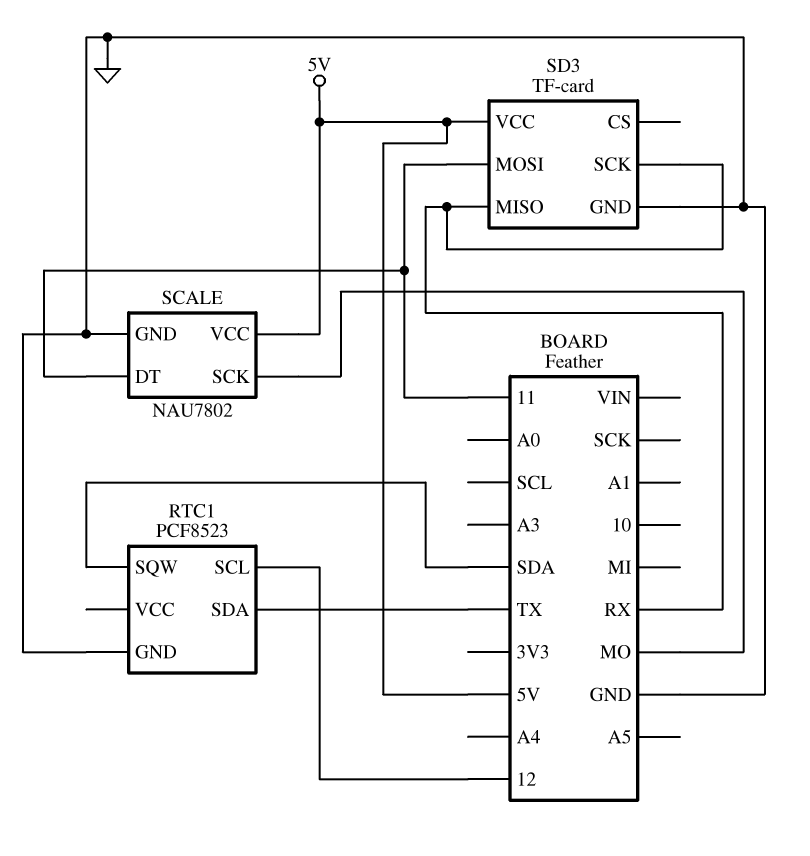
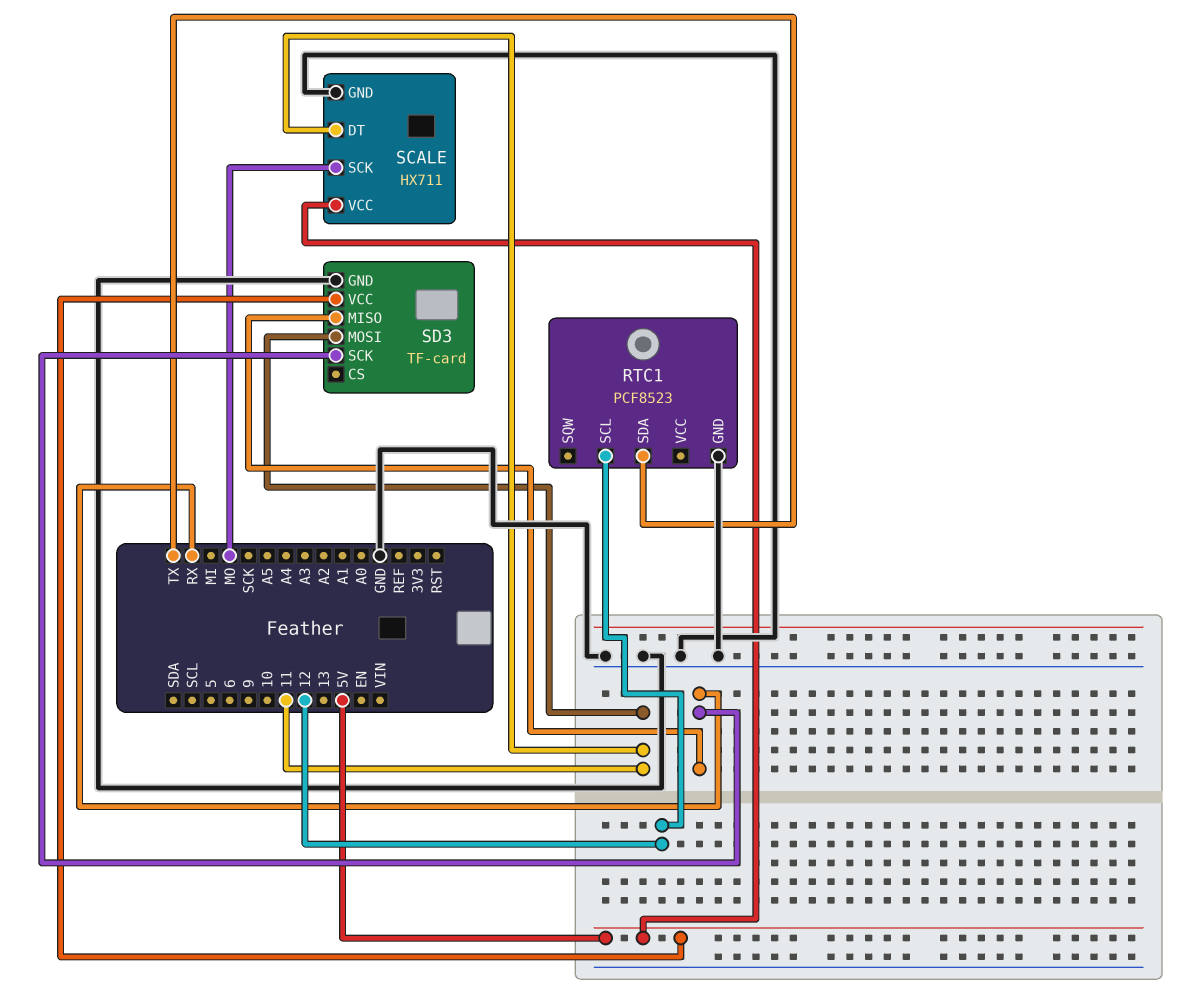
RTC1 pin SQW: SDA -> none
SCALE: NAU7802 -> HX711

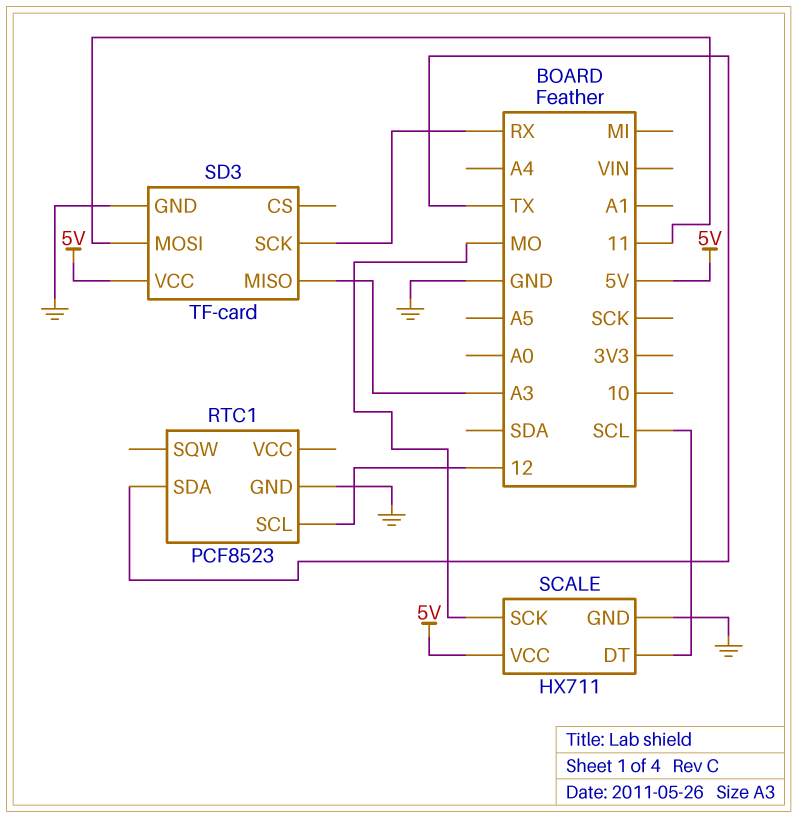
SCALE pin DT: 11 -> SCL
SD3 pin MISO: RX -> A3

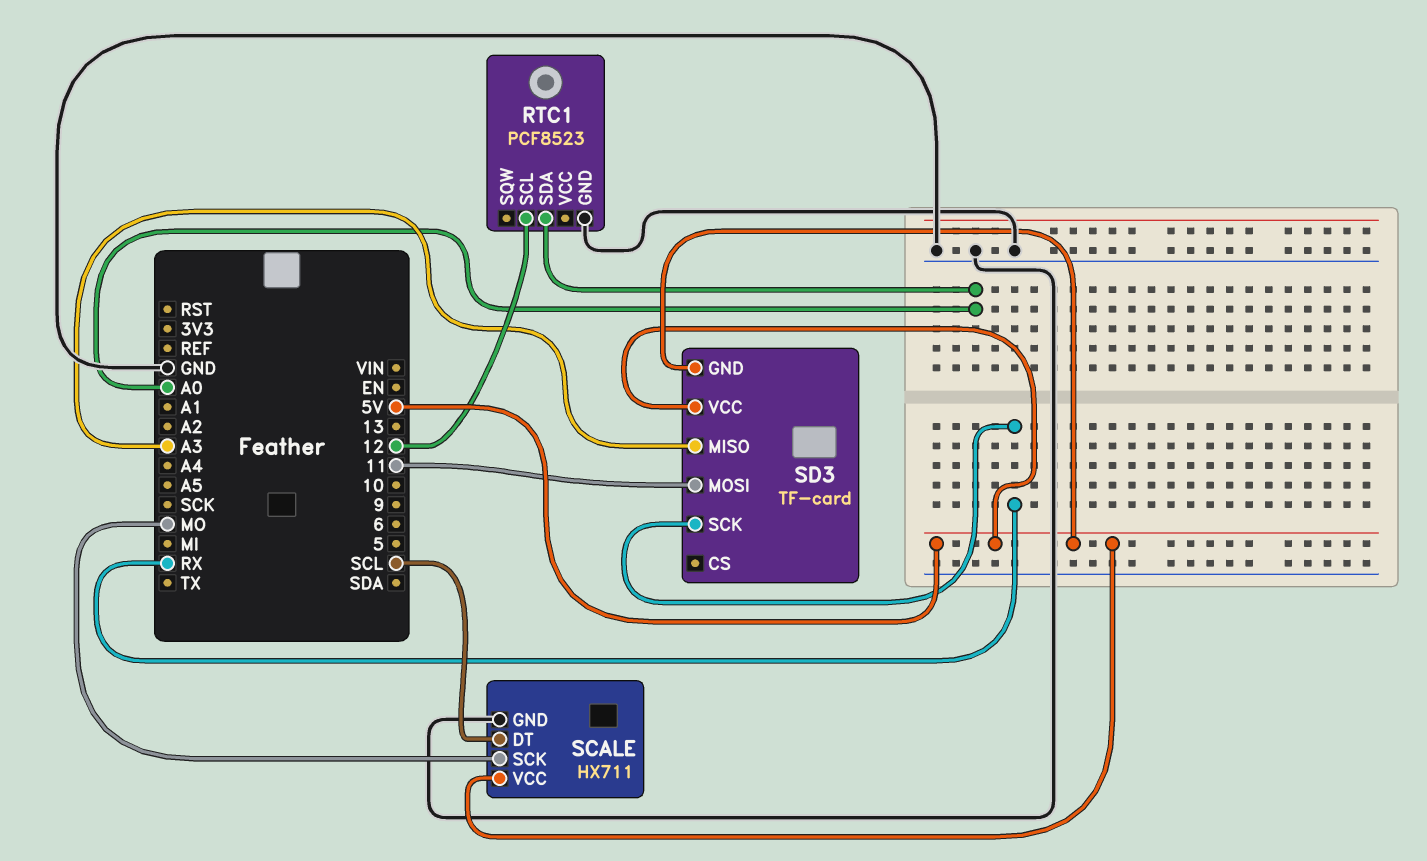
RTC1 pin SDA: TX -> A0
SD3 pin GND: GND -> 5V

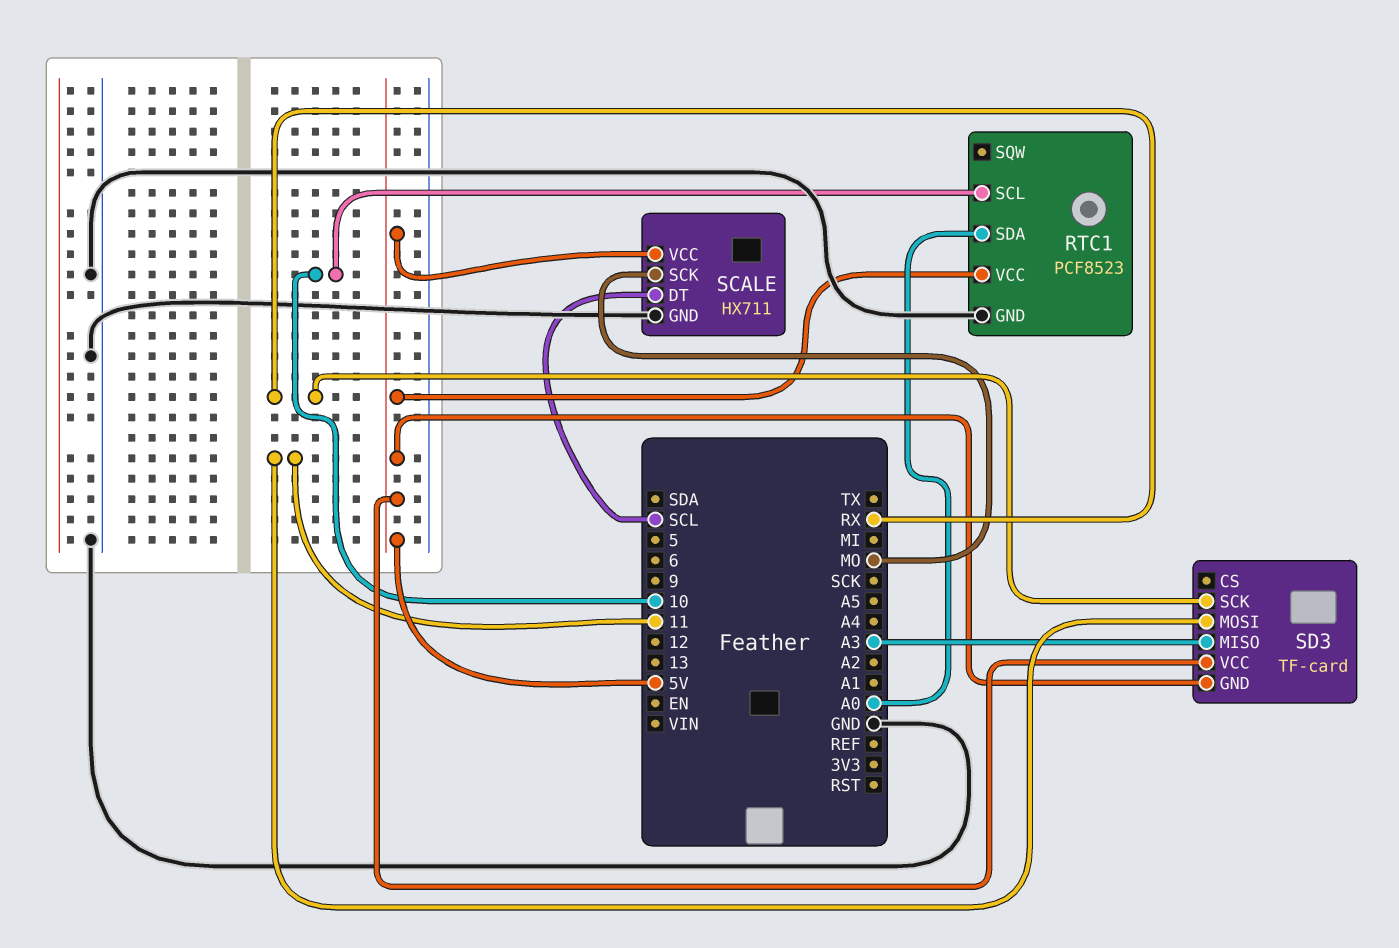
RTC1 pin SCL: 12 -> 10
RTC1 pin VCC: none -> 5V

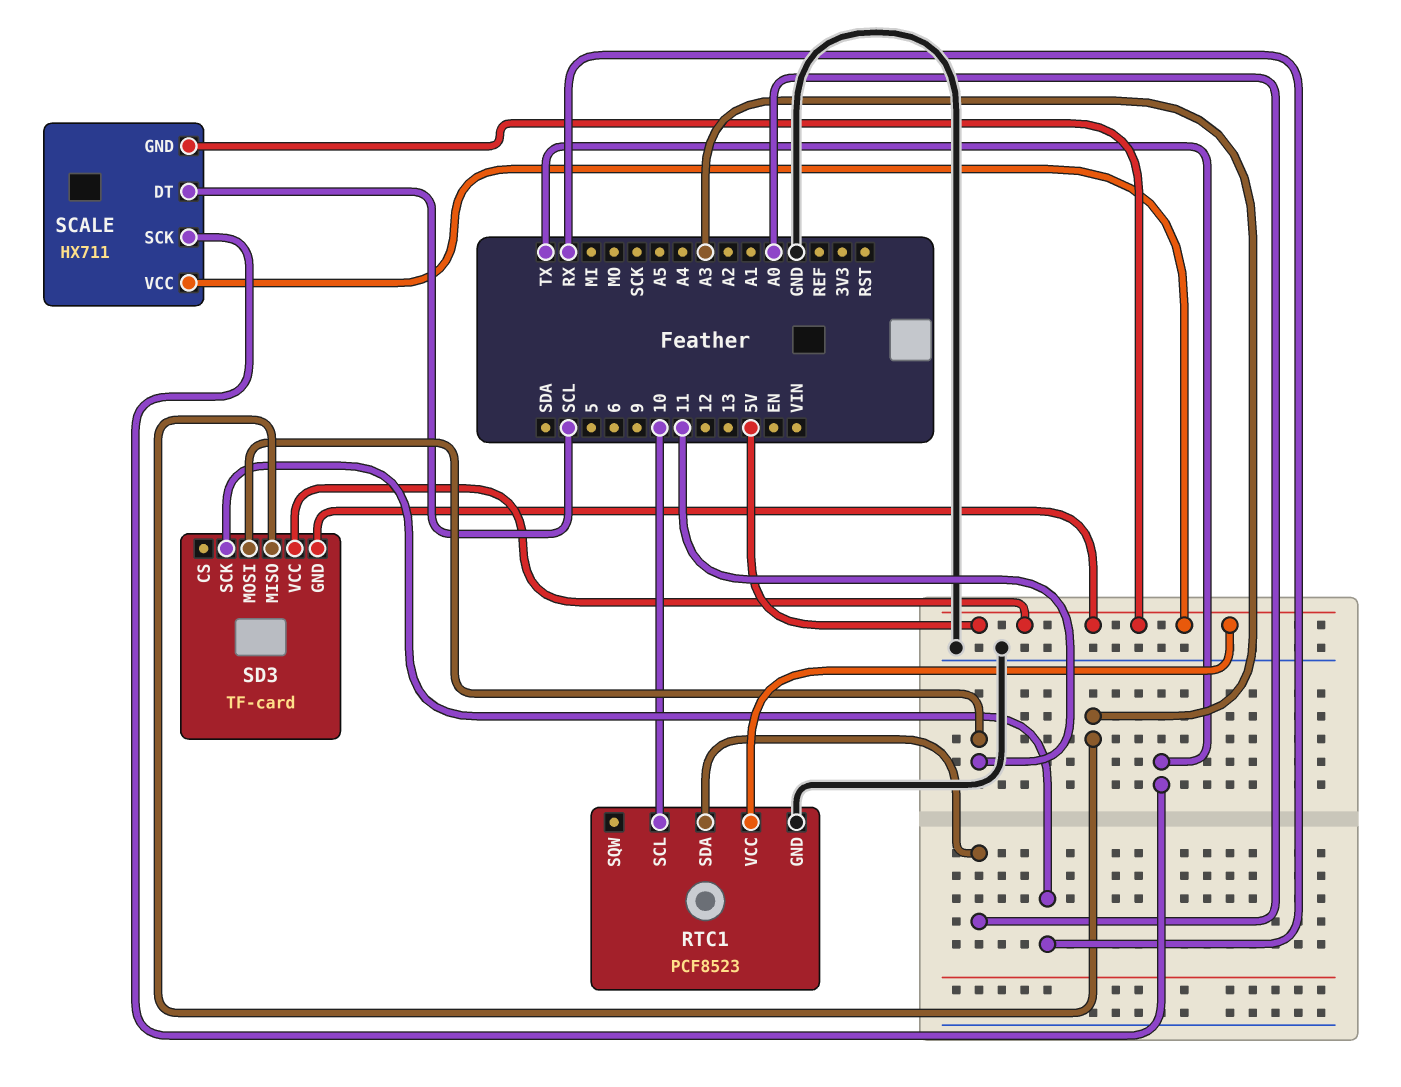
SCALE pin GND: GND -> 5V
SCALE pin SCK: MO -> TX

